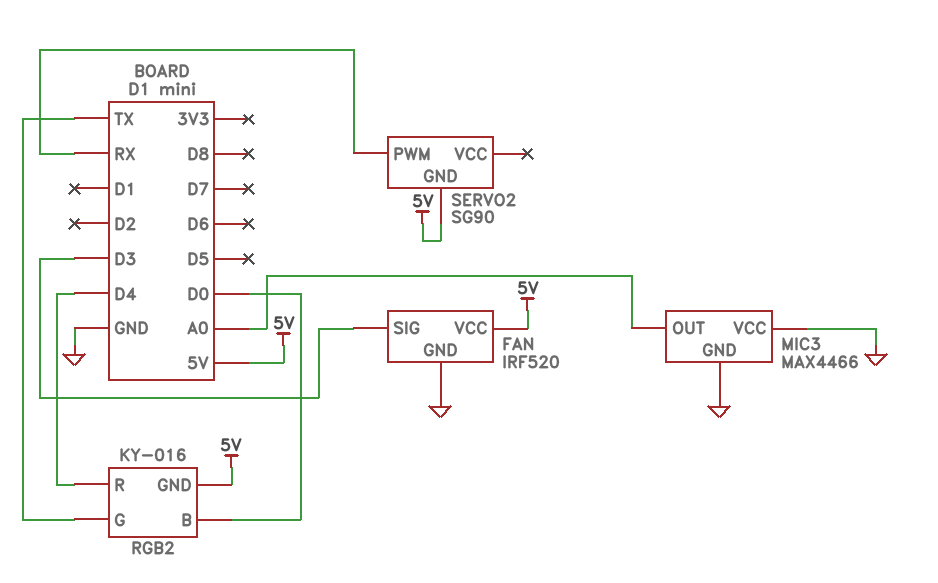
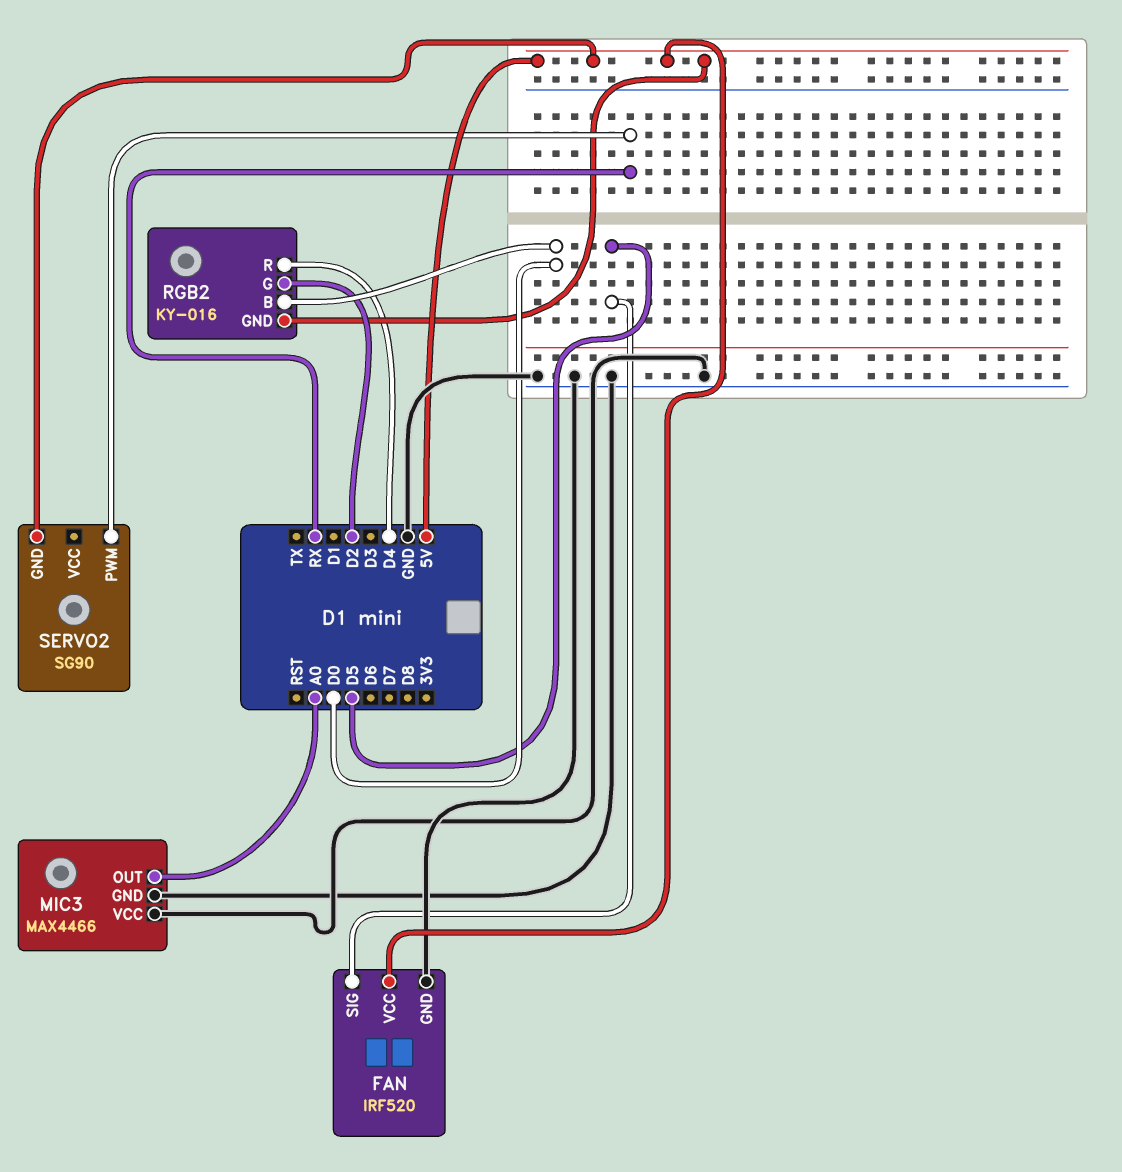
FAN pin SIG: D3 -> D5
RGB2 pin G: TX -> D2

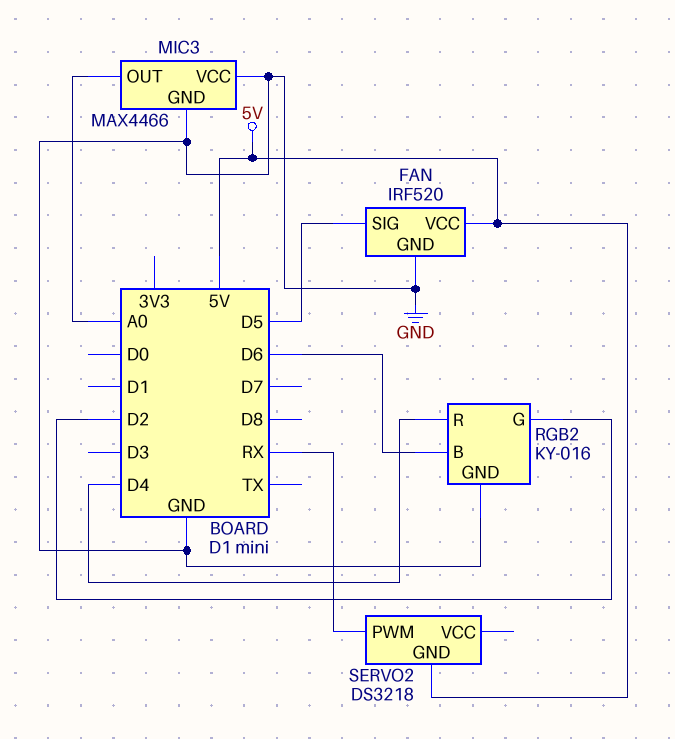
RGB2 pin B: D0 -> D6
RGB2 pin GND: 5V -> GND
SERVO2: SG90 -> DS3218

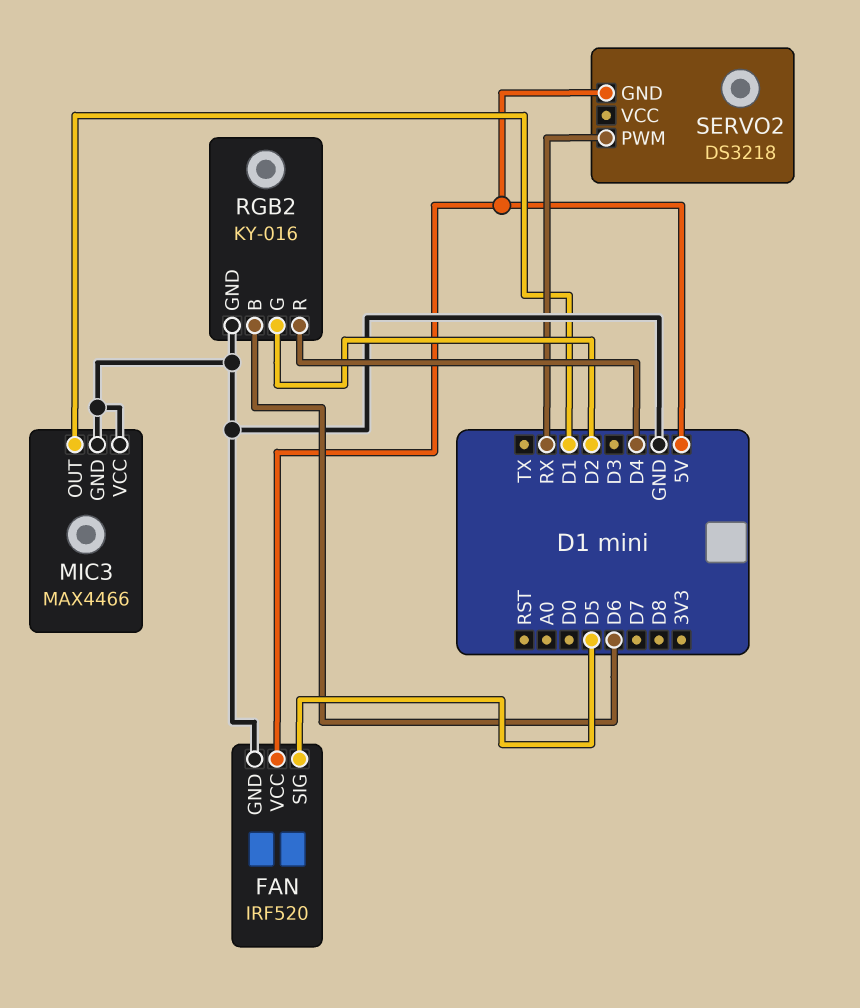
MIC3 pin OUT: A0 -> D1

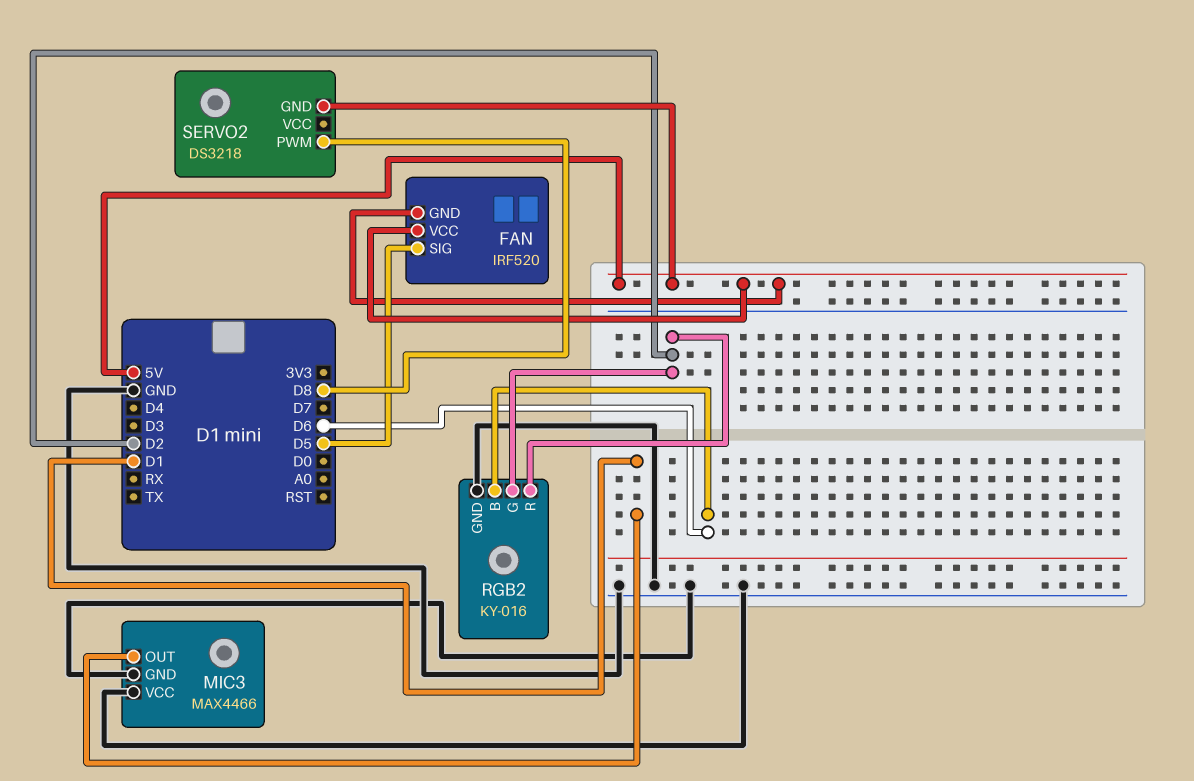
FAN pin GND: GND -> 5V
RGB2 pin R: D4 -> D2
SERVO2 pin PWM: RX -> D8

